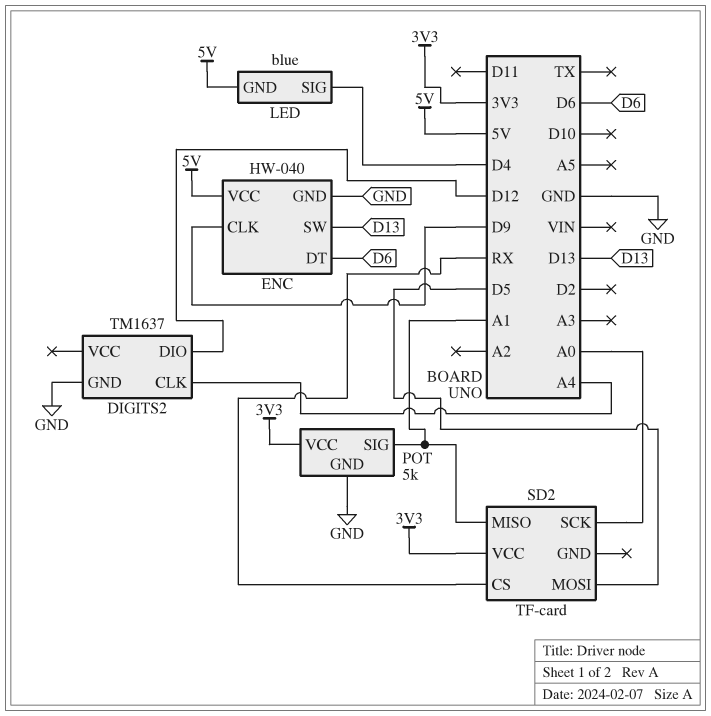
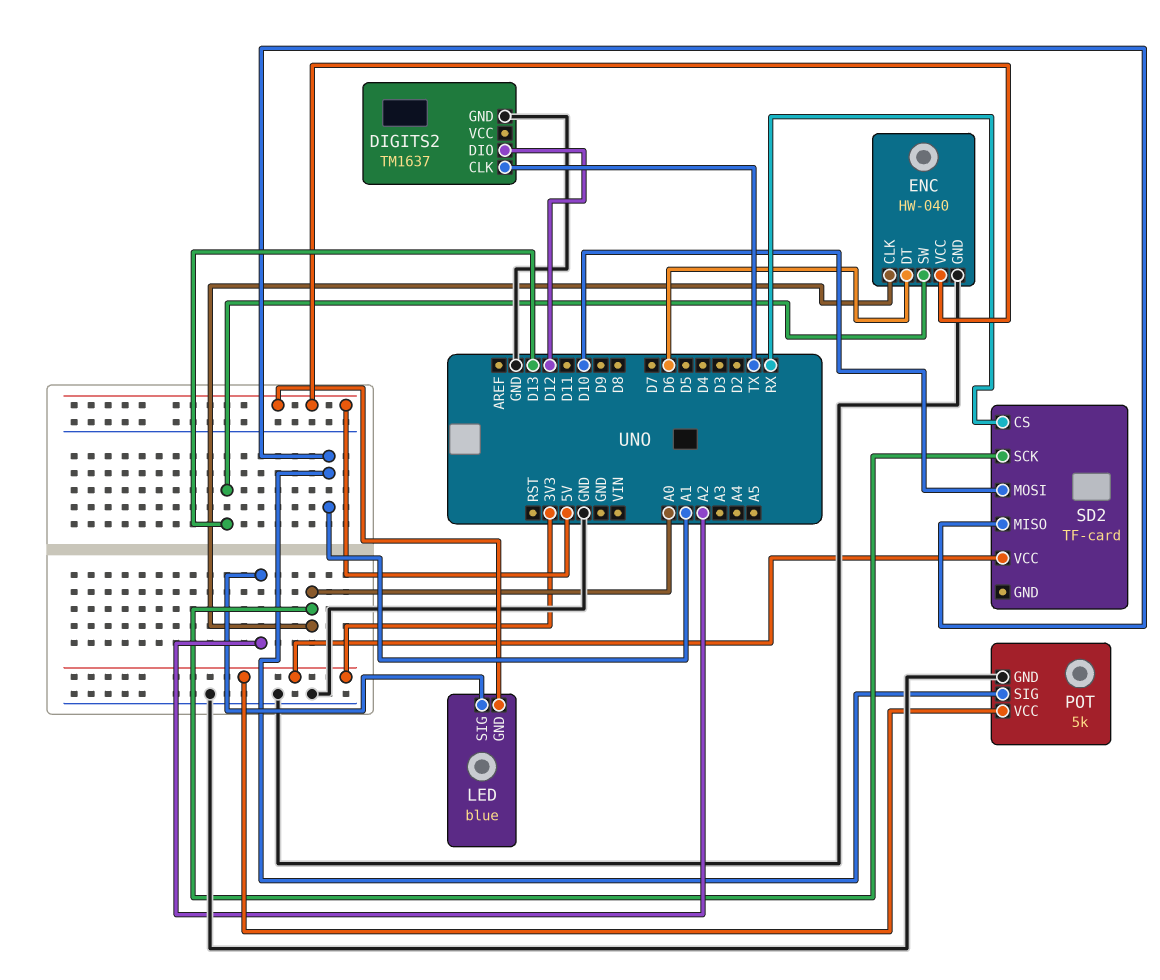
DIGITS2 pin CLK: A4 -> TX
ENC pin CLK: D9 -> A0
LED pin SIG: D4 -> A2
SD2 pin MOSI: D5 -> D10

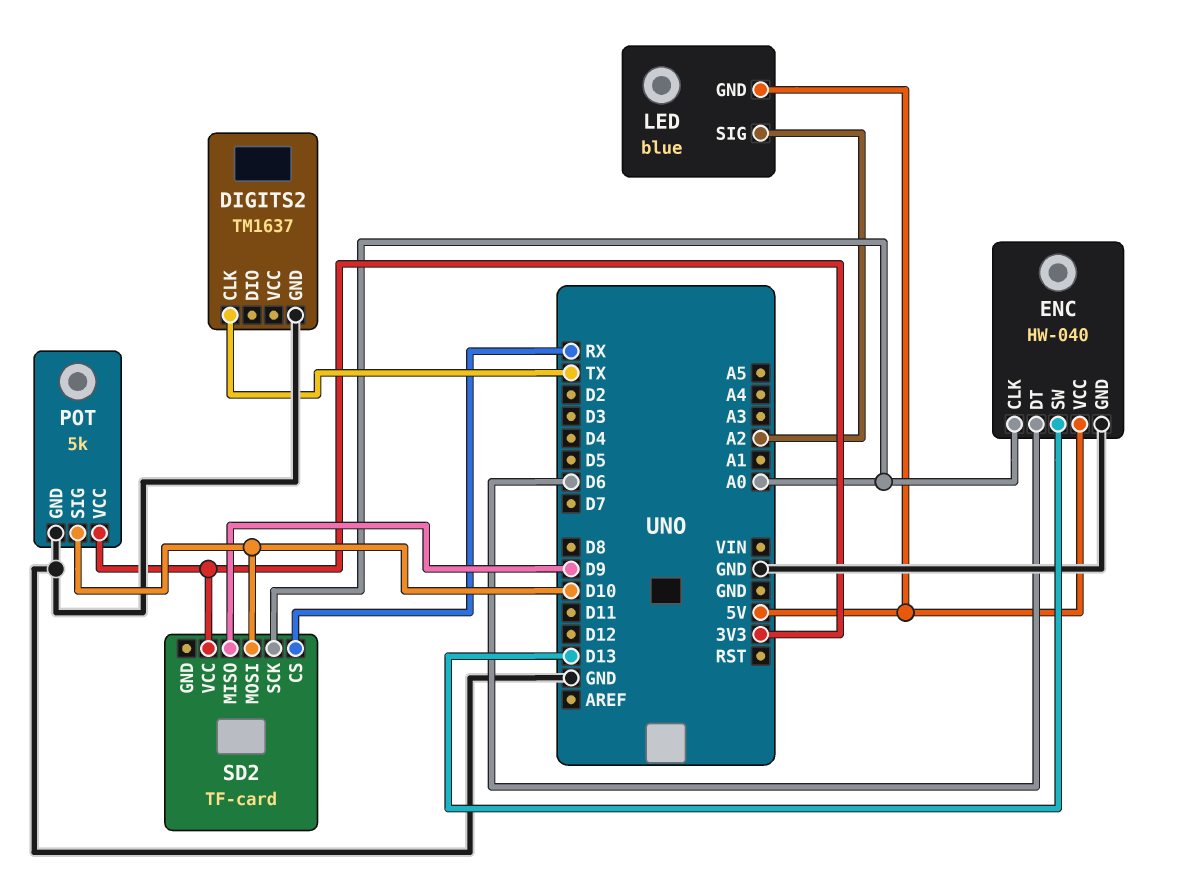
DIGITS2 pin DIO: D12 -> none
POT pin SIG: A1 -> D10
SD2 pin MISO: A1 -> D9

